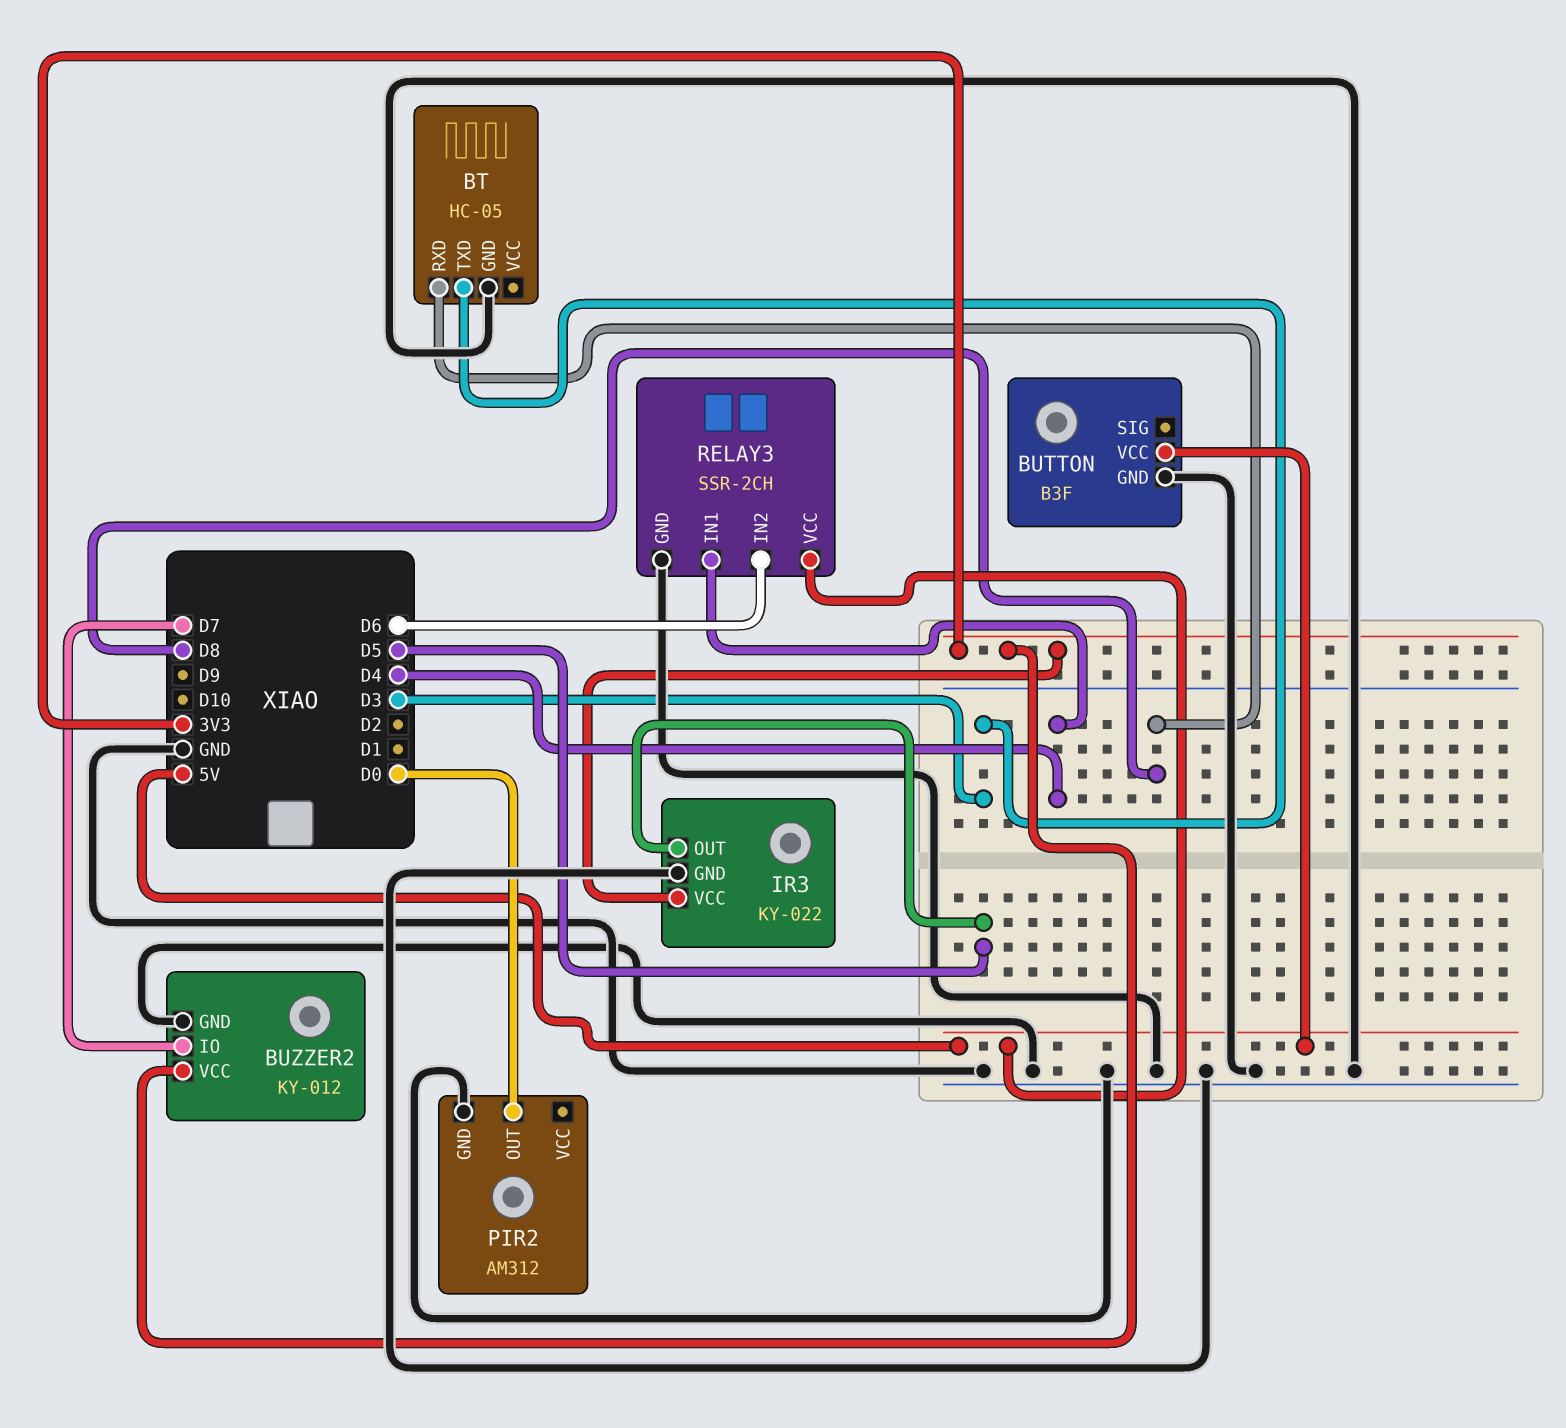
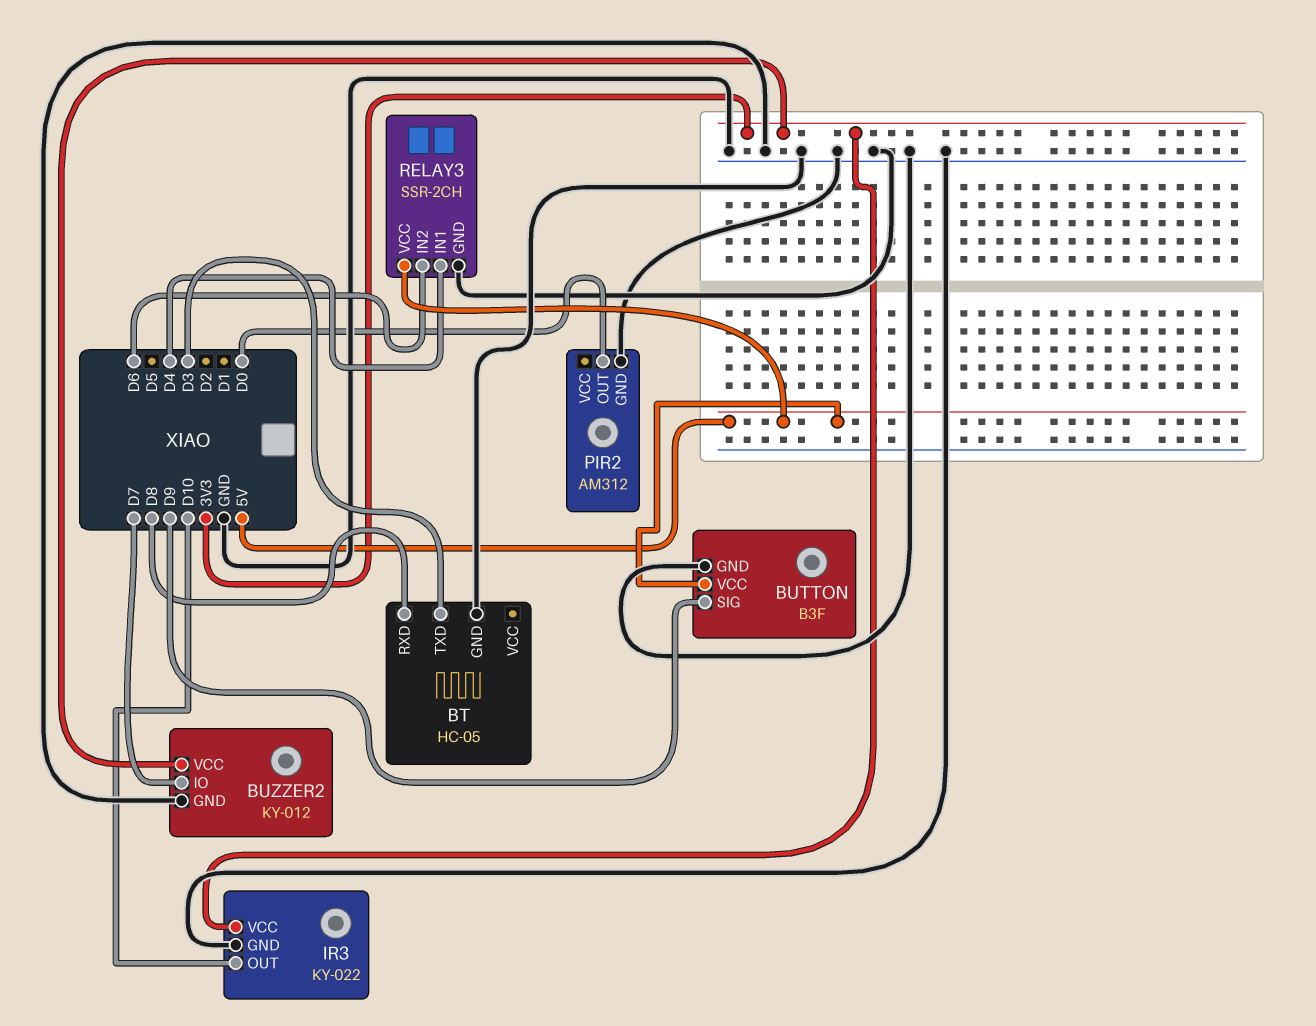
BUTTON pin SIG: none -> D9
IR3 pin OUT: D5 -> D10

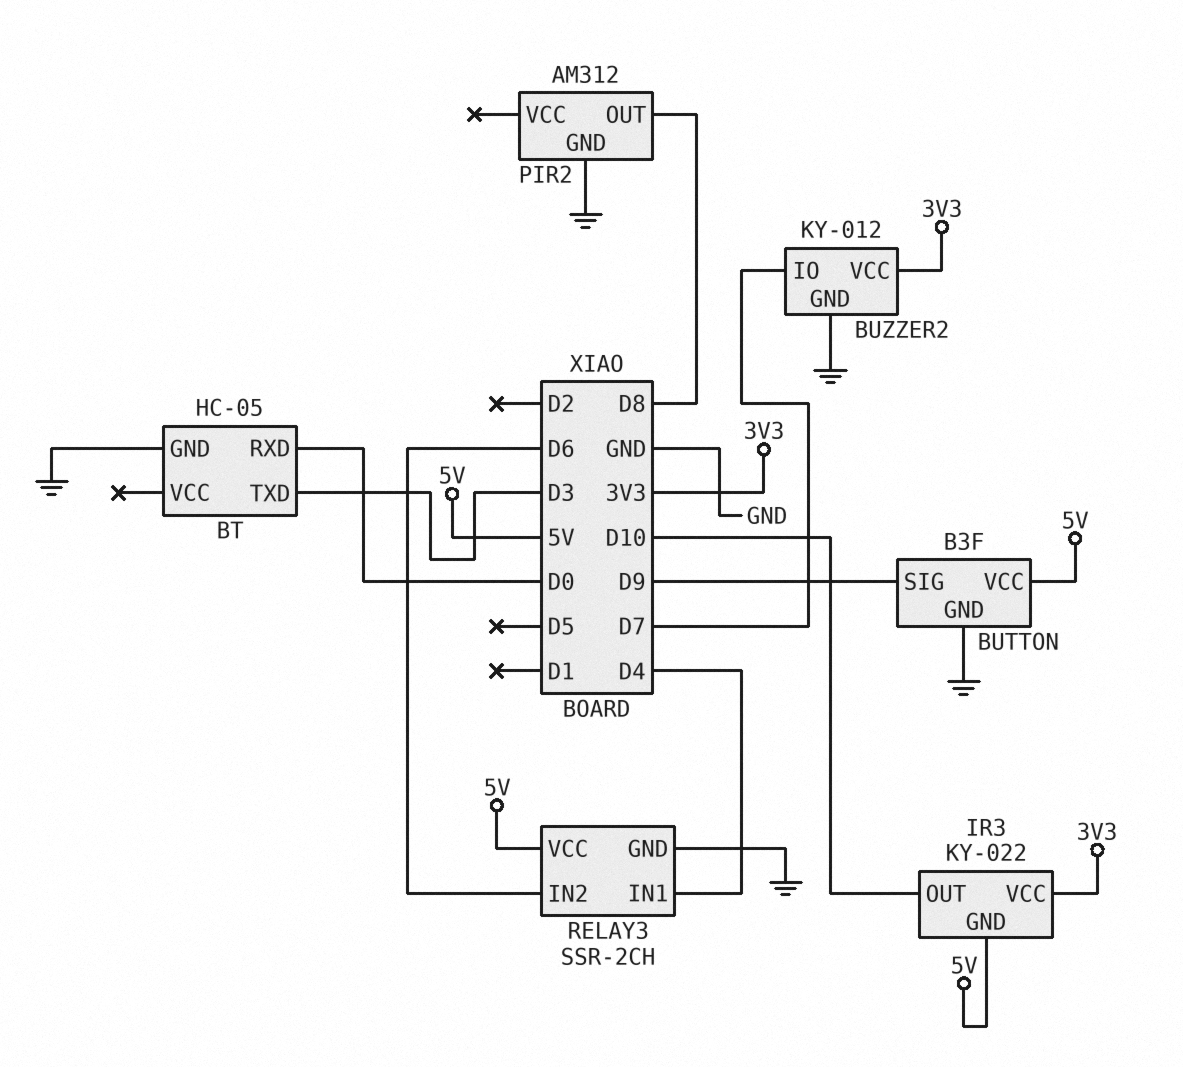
BT pin RXD: D8 -> D0
IR3 pin GND: GND -> 5V
PIR2 pin OUT: D0 -> D8

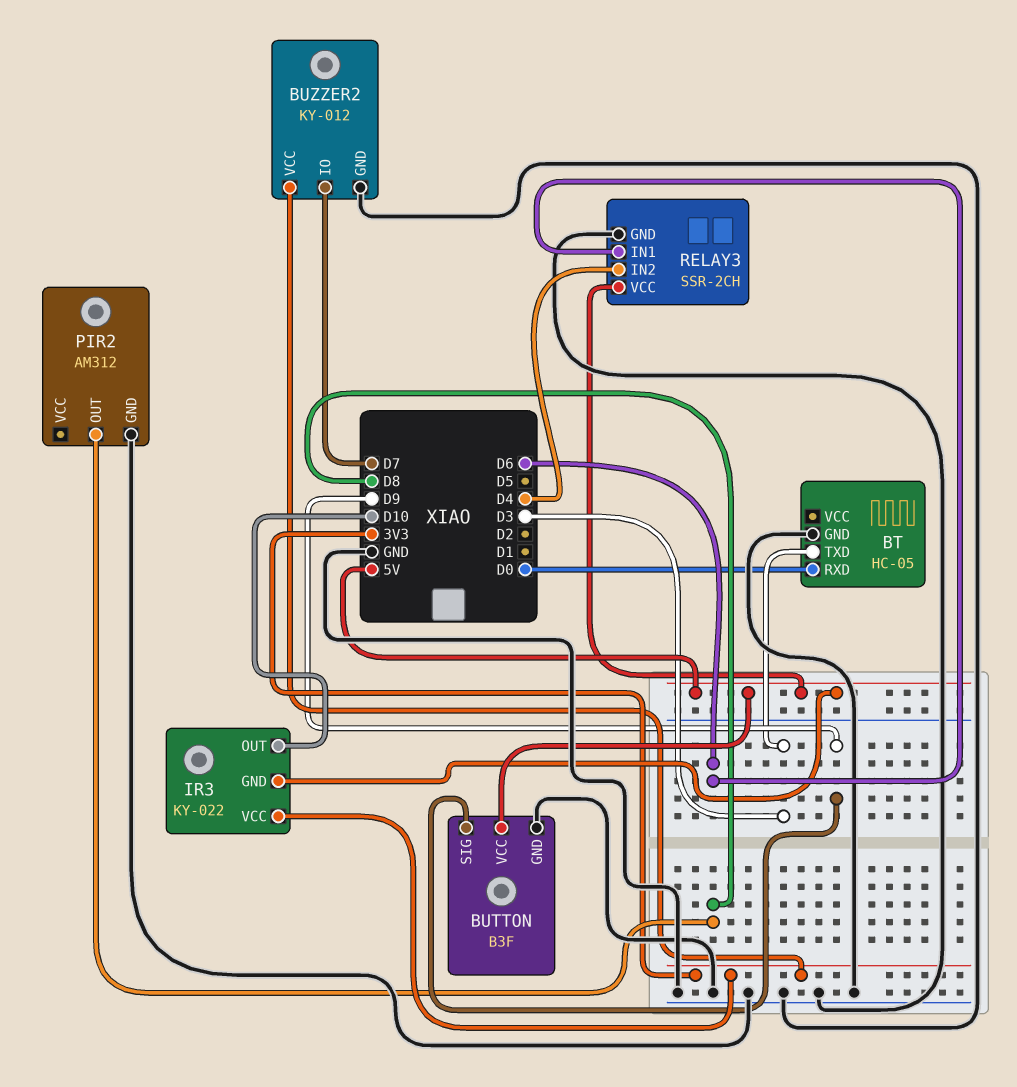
RELAY3 pin IN1: D4 -> D6
RELAY3 pin IN2: D6 -> D4

